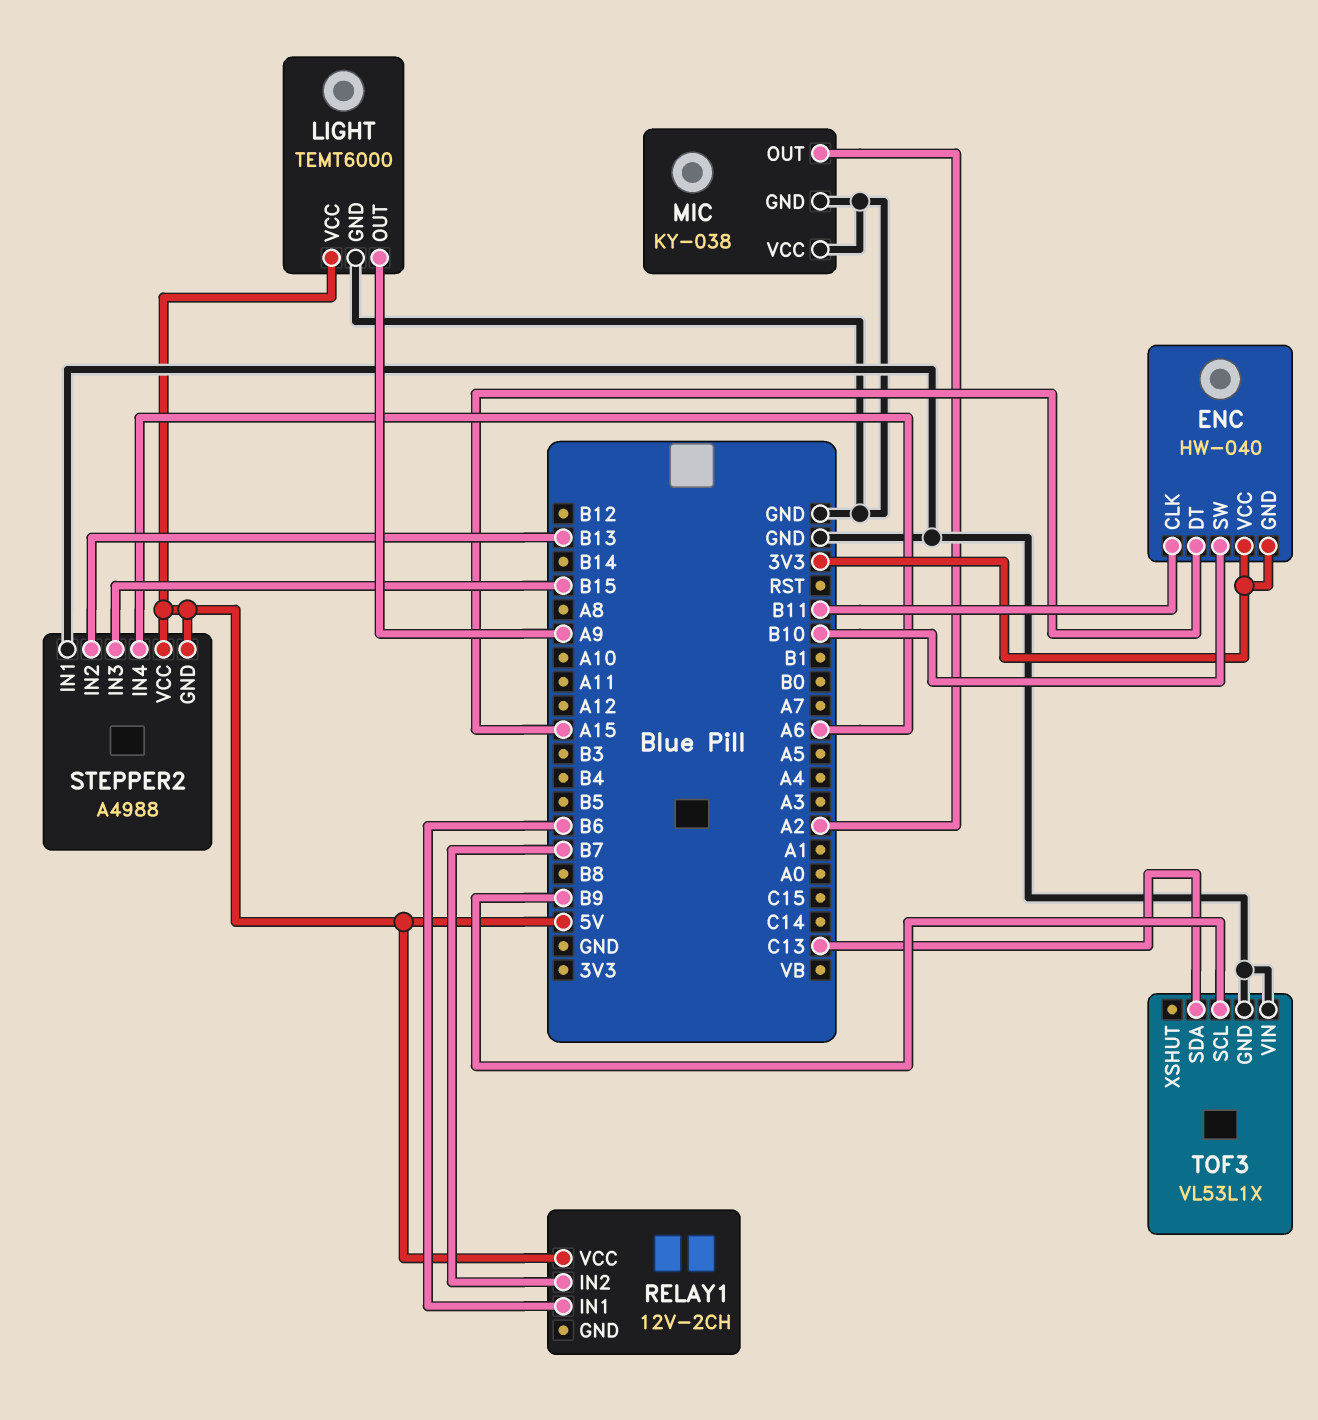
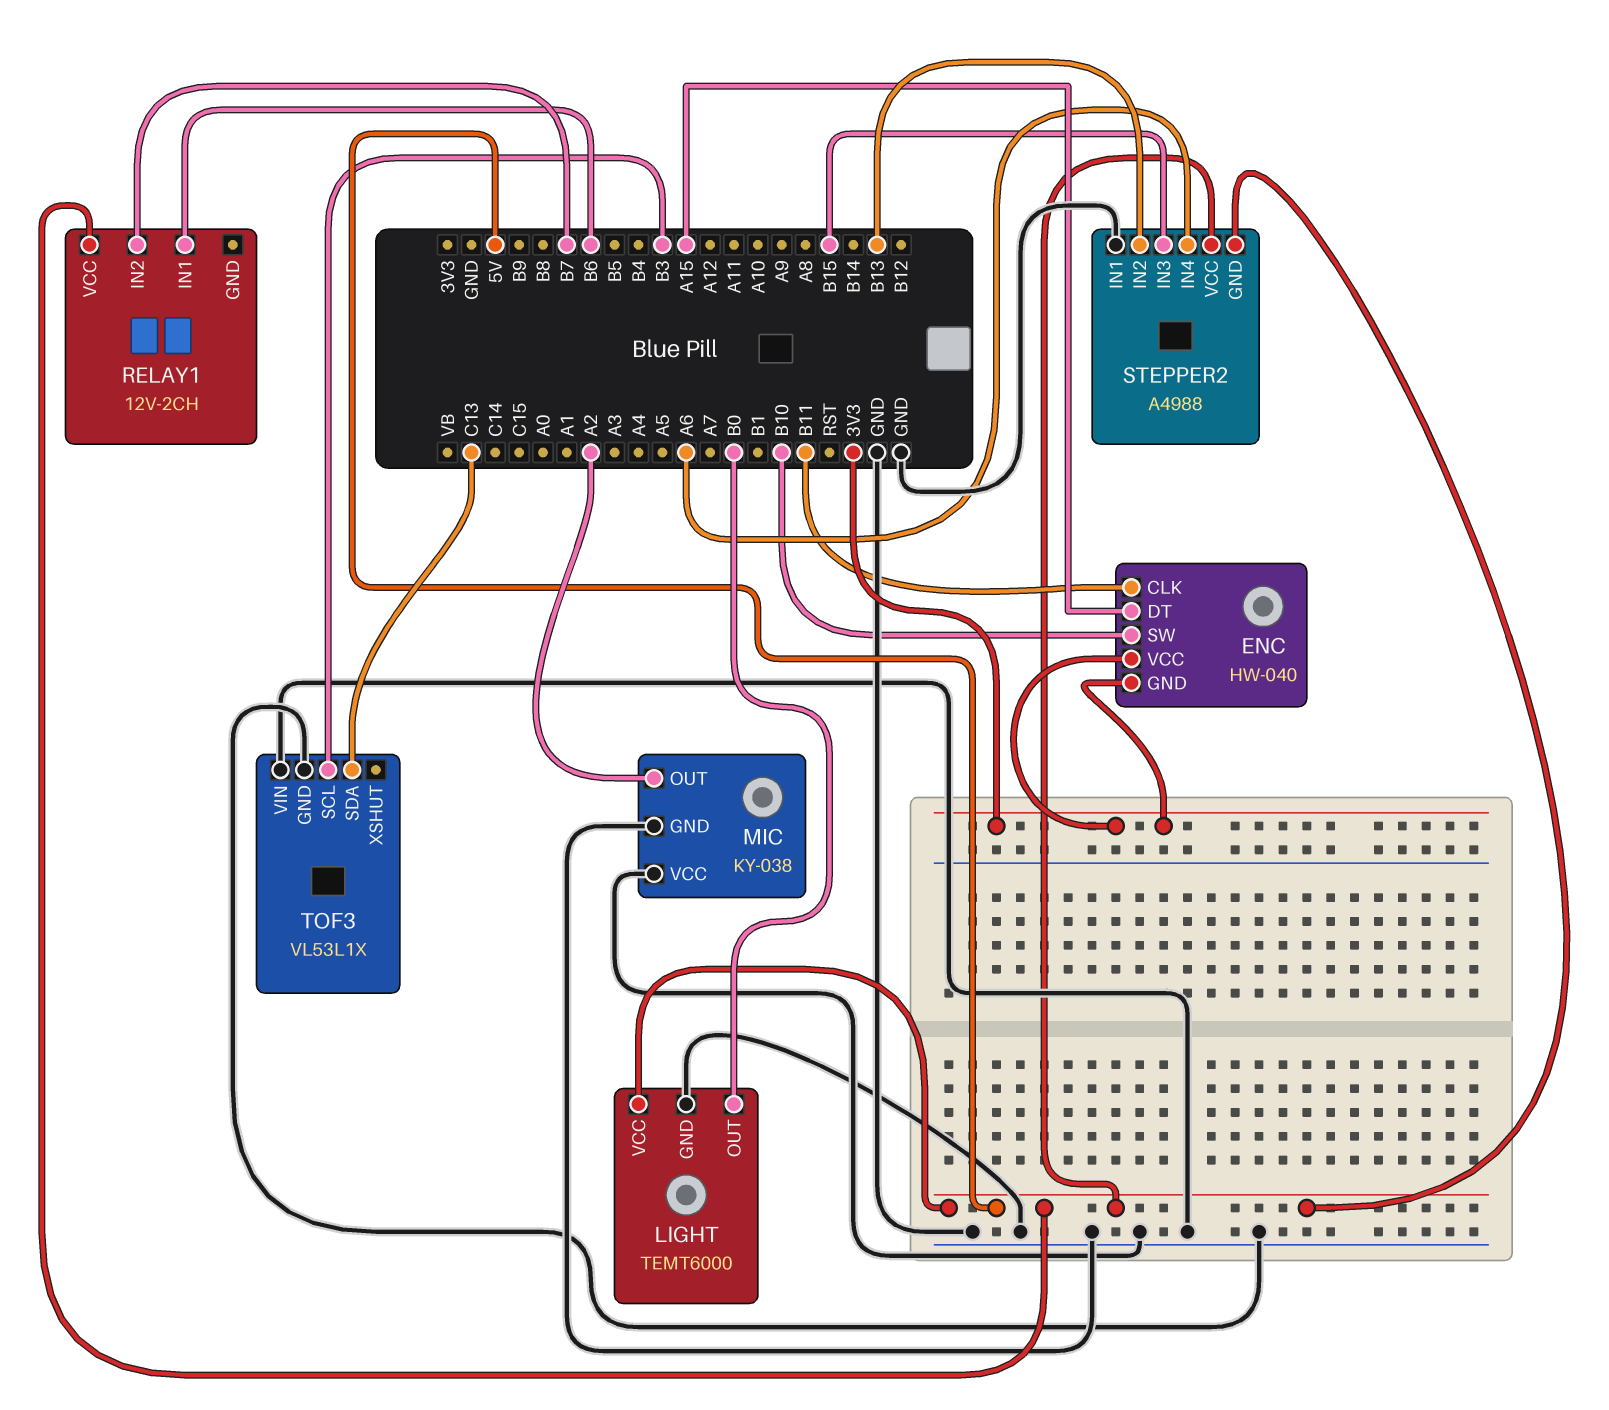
LIGHT pin OUT: A9 -> B0
TOF3 pin SCL: B9 -> B3

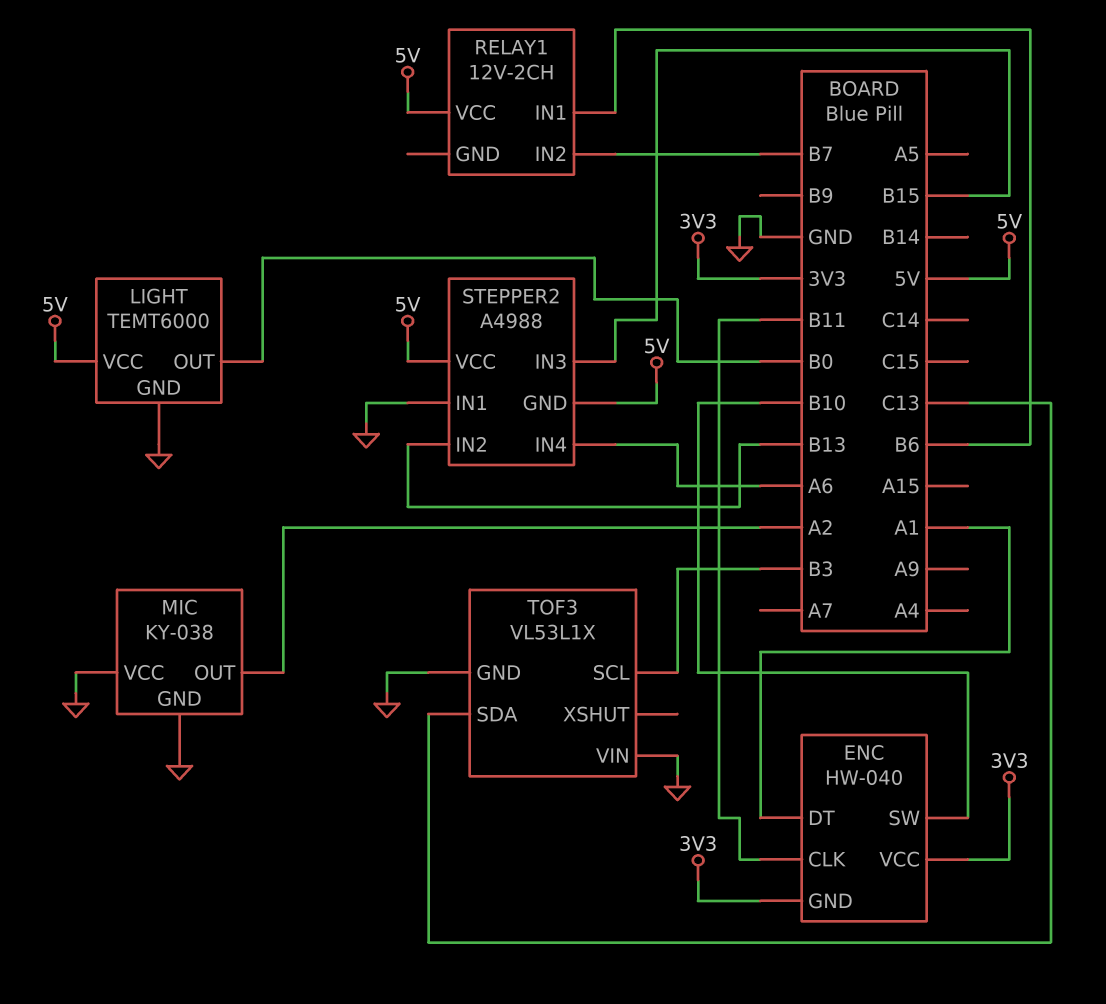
ENC pin DT: A15 -> A1

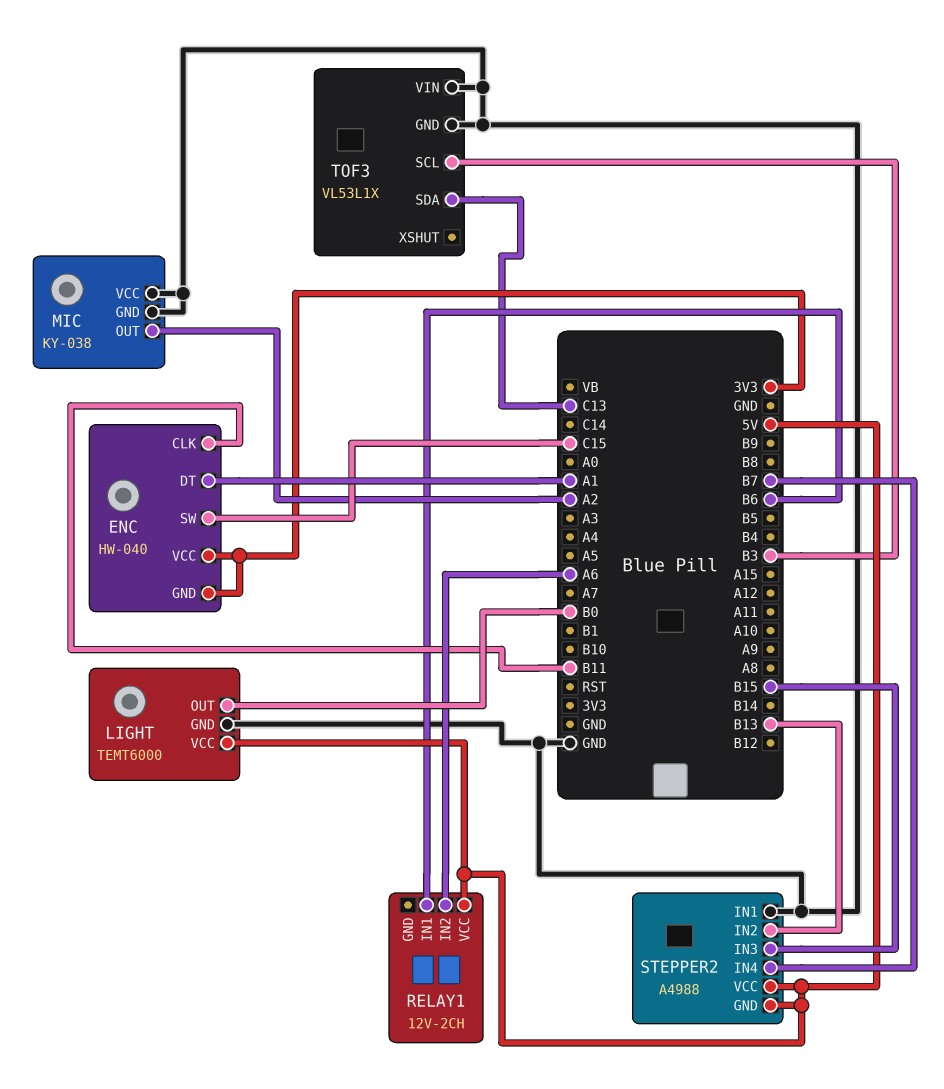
ENC pin SW: B10 -> C15
RELAY1 pin IN2: B7 -> A6
STEPPER2 pin IN4: A6 -> B7

